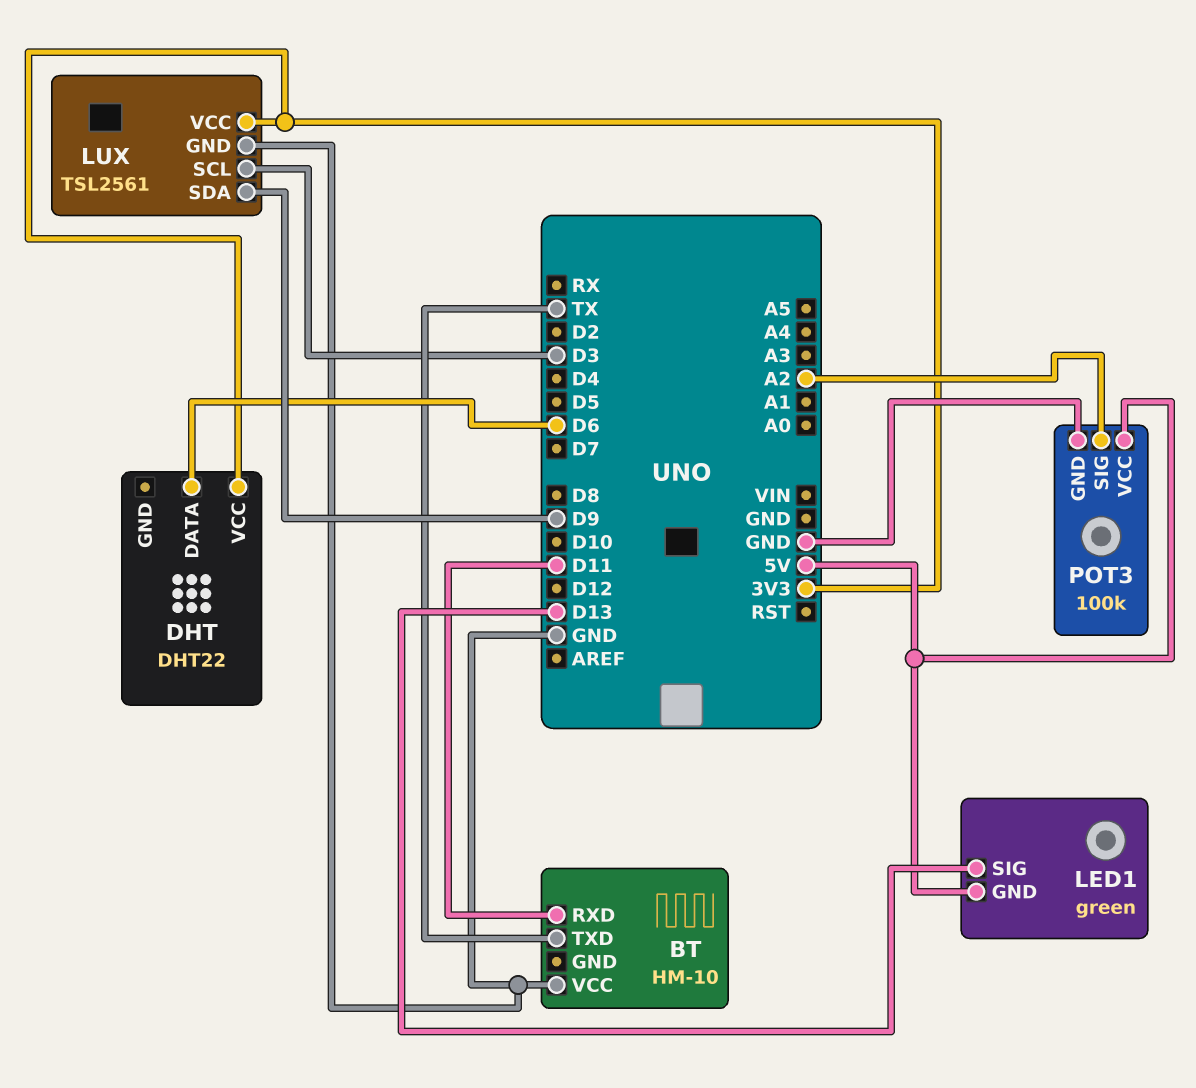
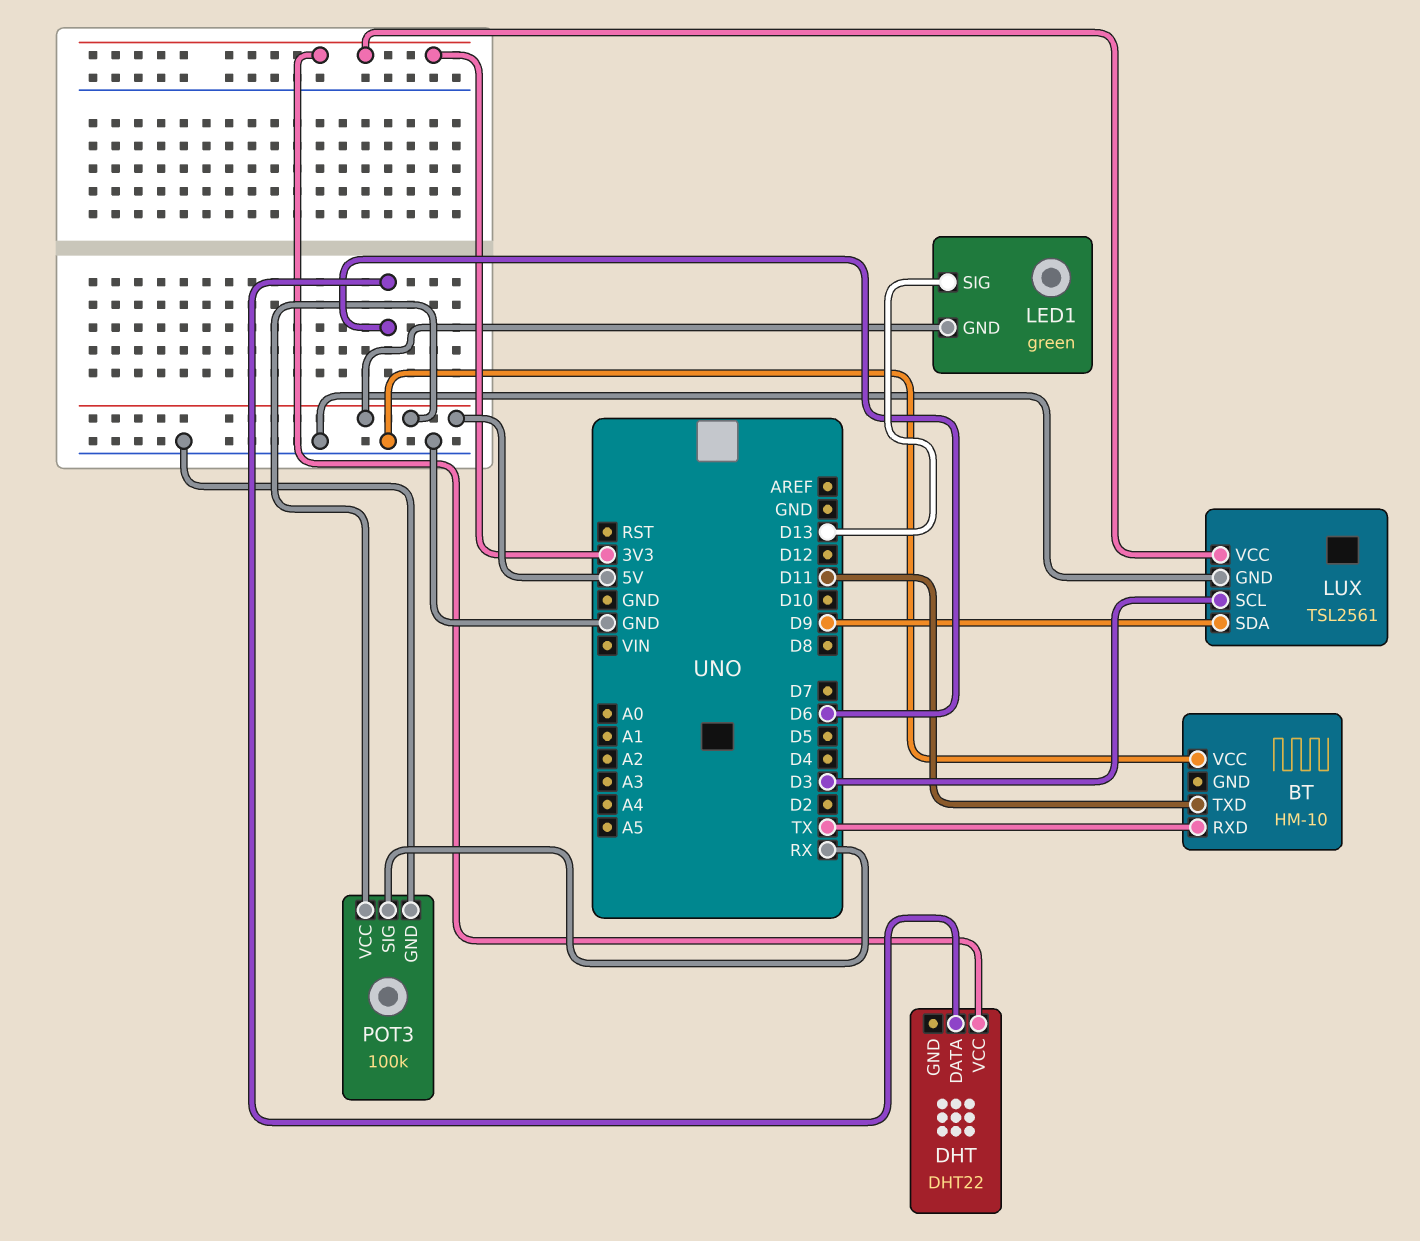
BT pin RXD: D11 -> TX
BT pin TXD: TX -> D11
POT3 pin SIG: A2 -> RX

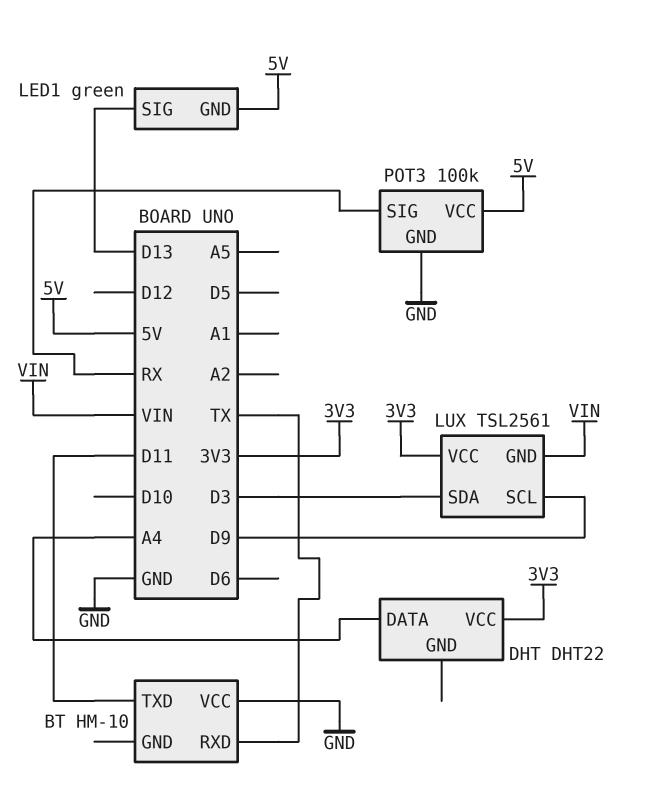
DHT pin DATA: D6 -> A4
LUX pin GND: GND -> VIN
LUX pin SCL: D3 -> D9
LUX pin SDA: D9 -> D3

